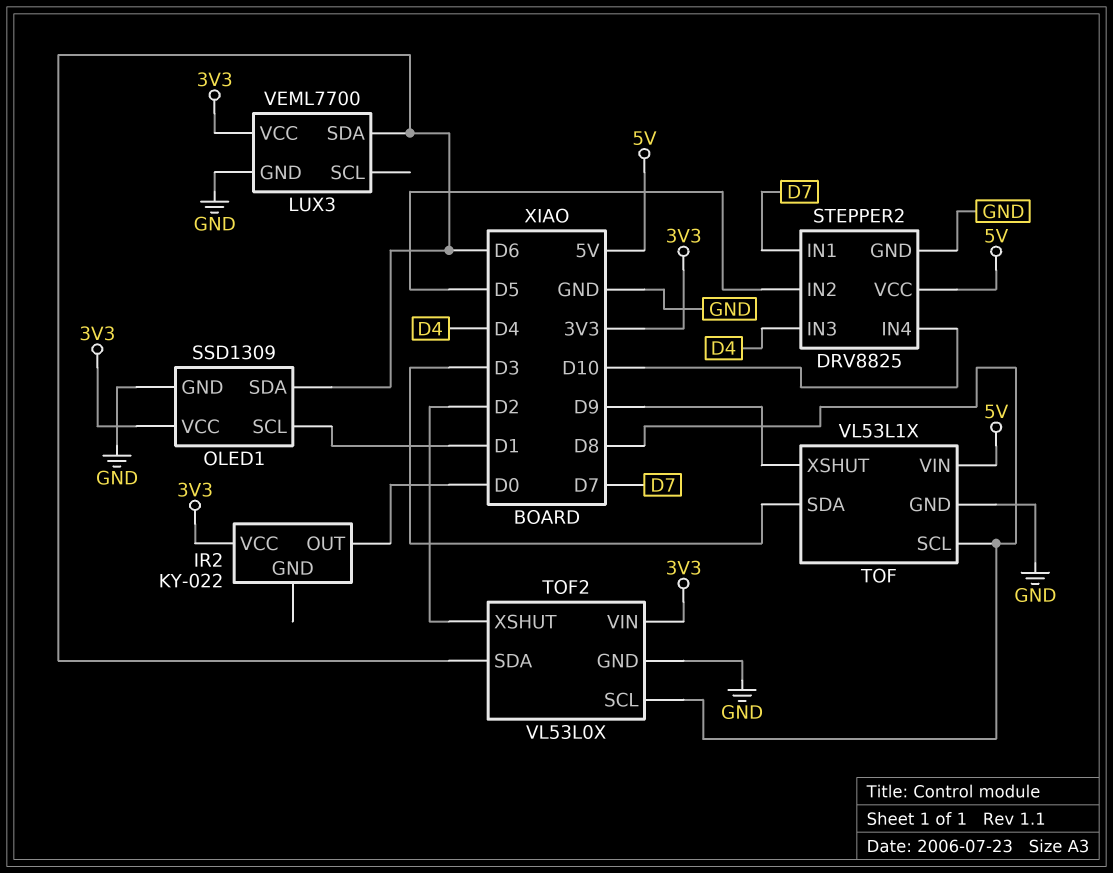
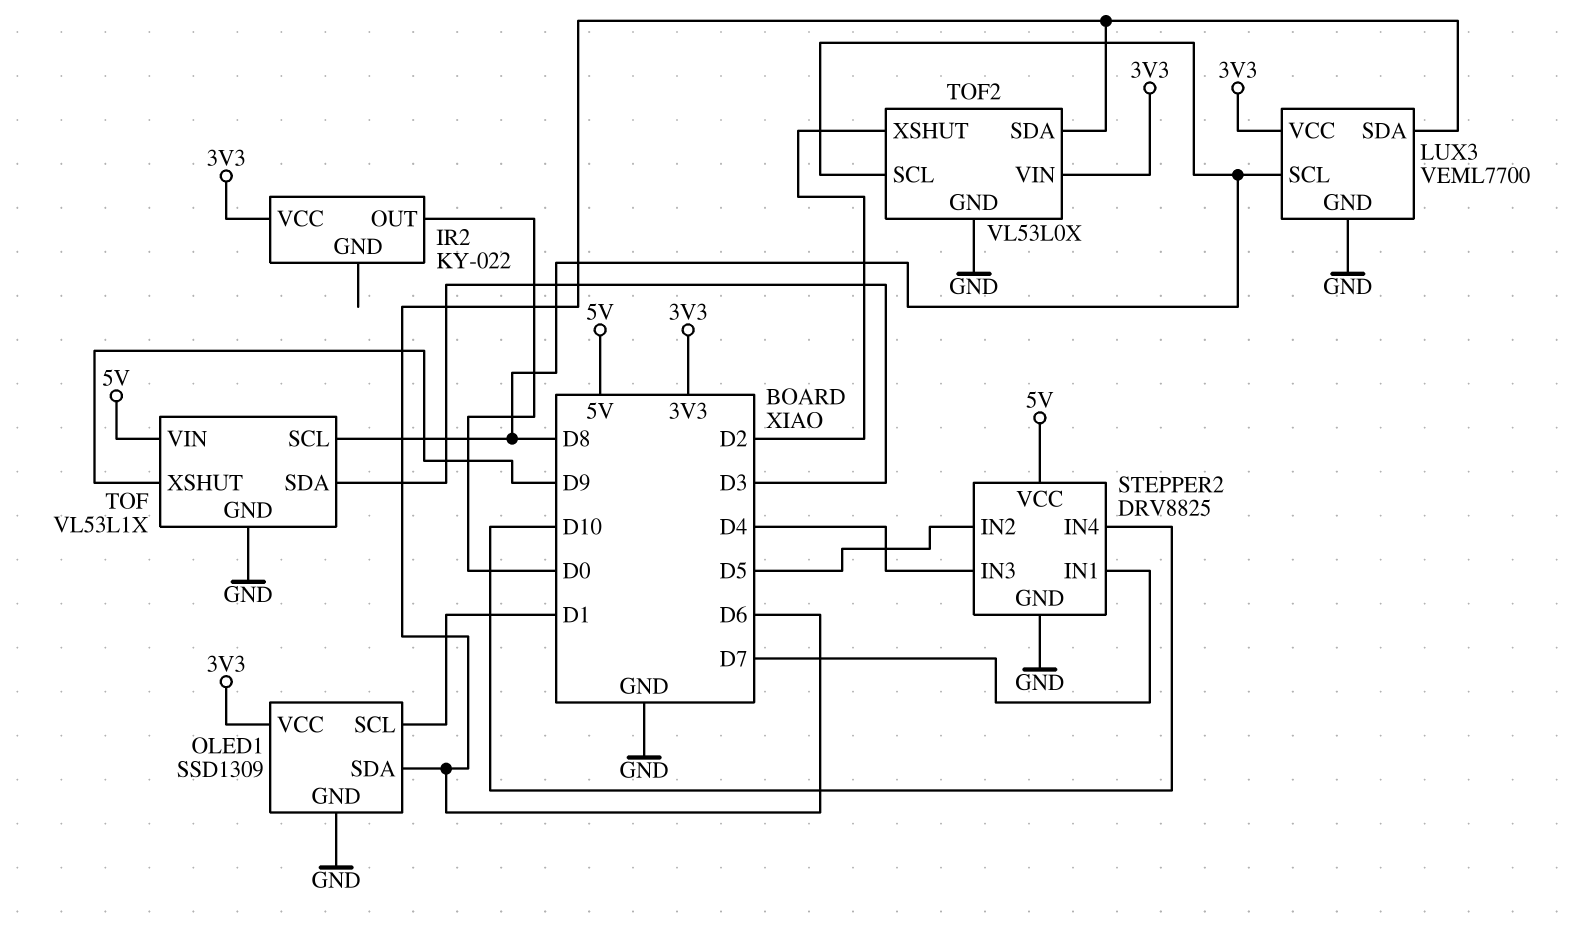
LUX3 pin SCL: none -> D8

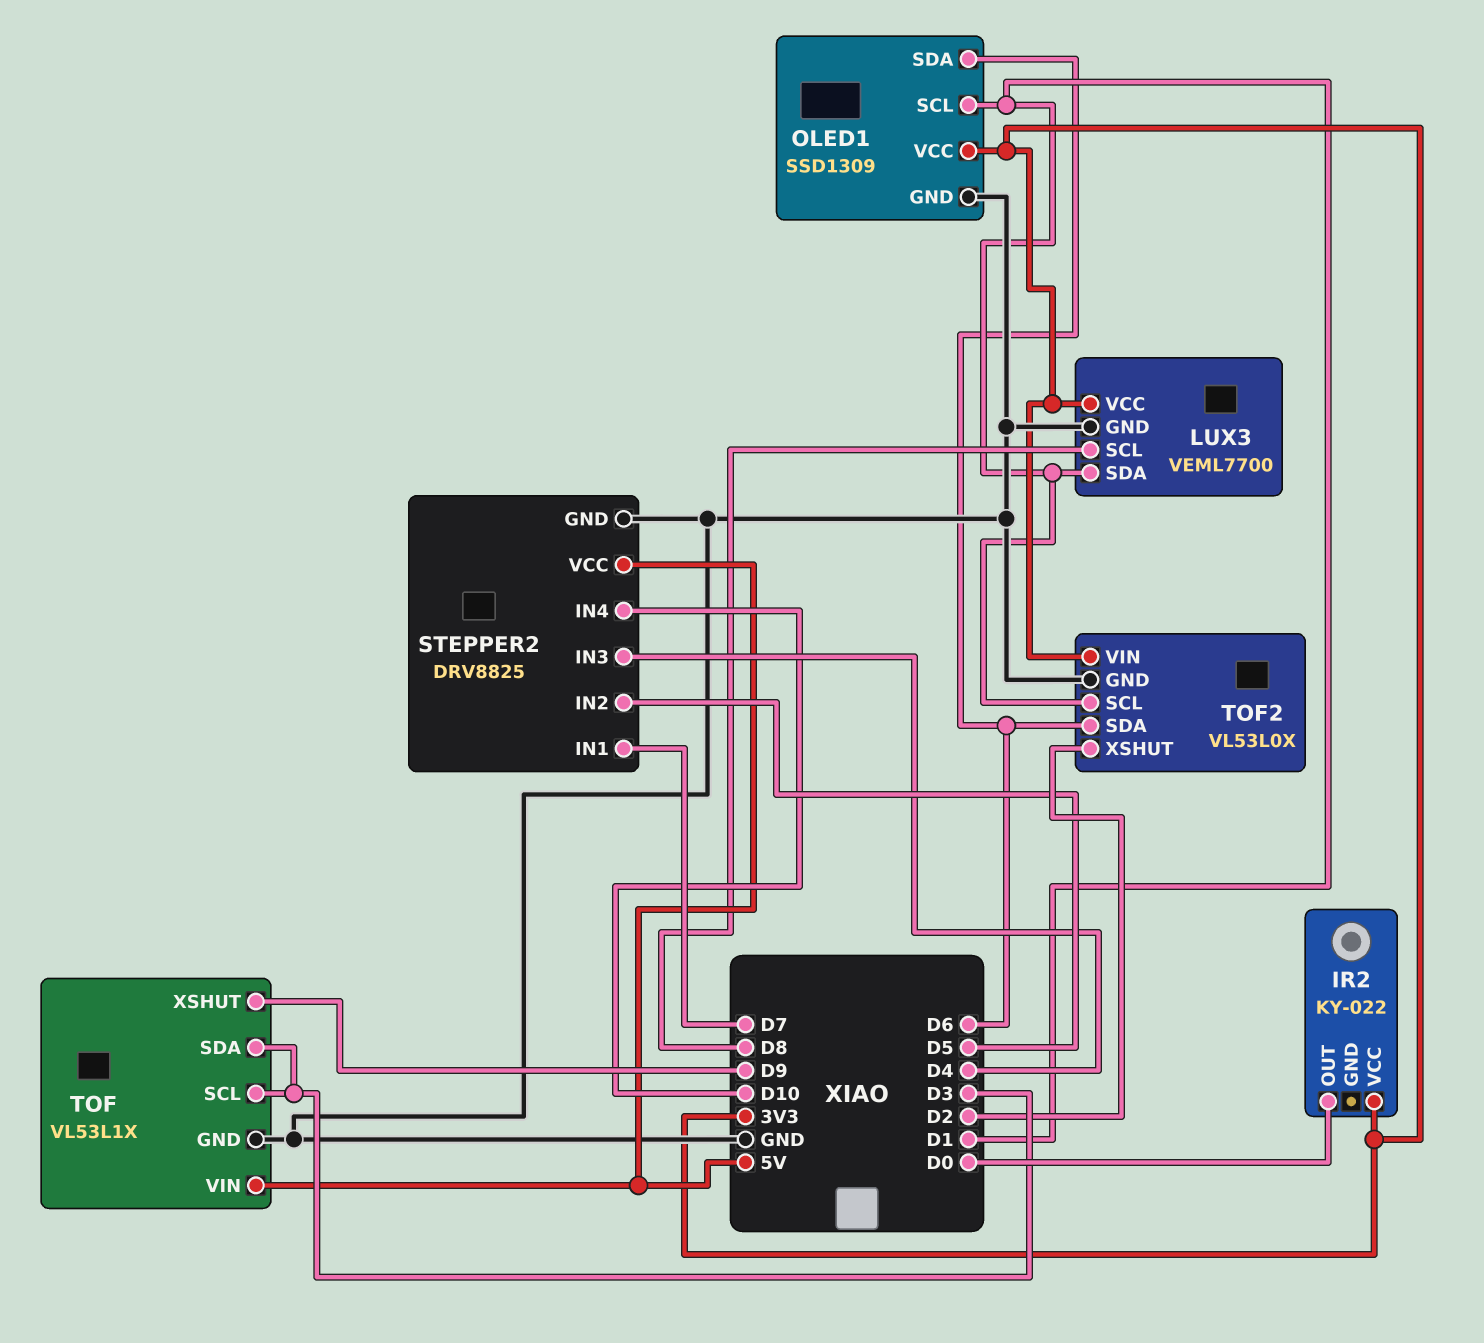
LUX3 pin SDA: D6 -> D1
TOF pin SCL: D8 -> D3
TOF2 pin SCL: D8 -> D1

